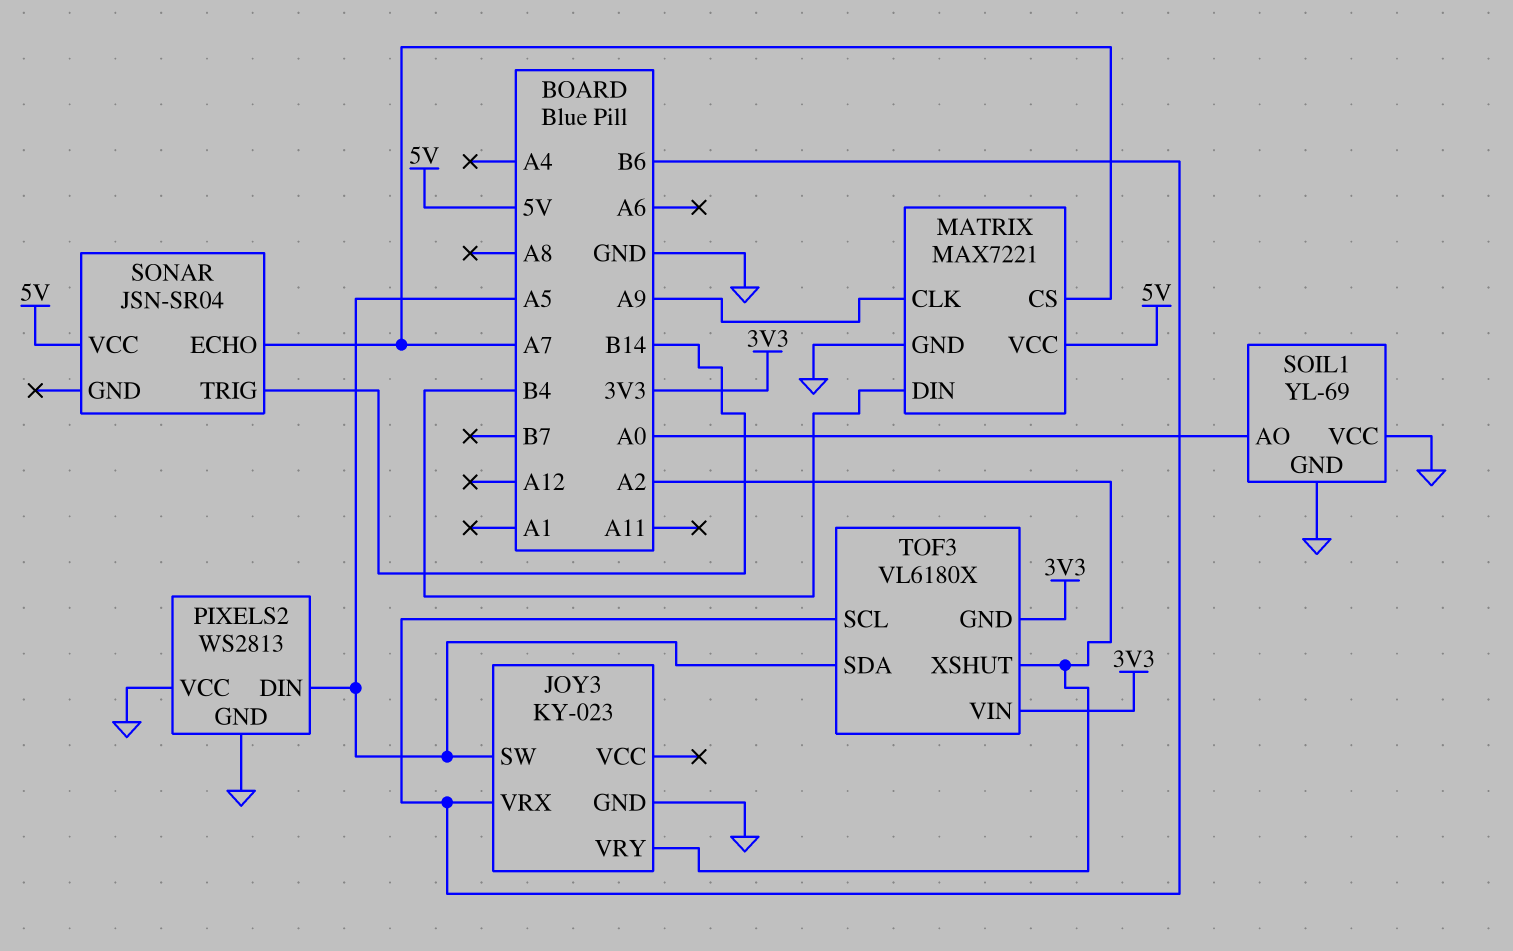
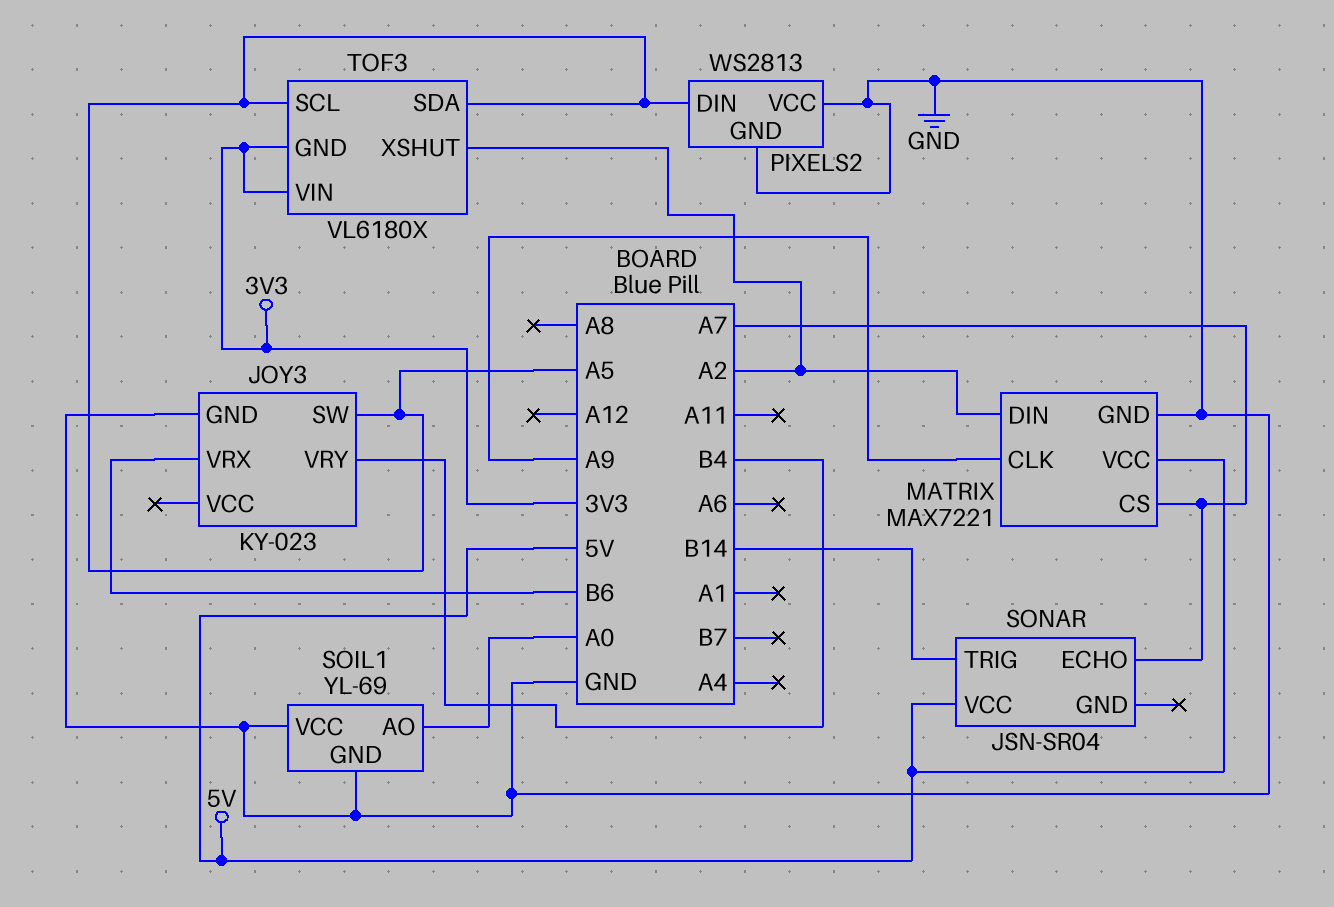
JOY3 pin VRY: A2 -> B4
MATRIX pin DIN: B4 -> A2
TOF3 pin SCL: B6 -> A5

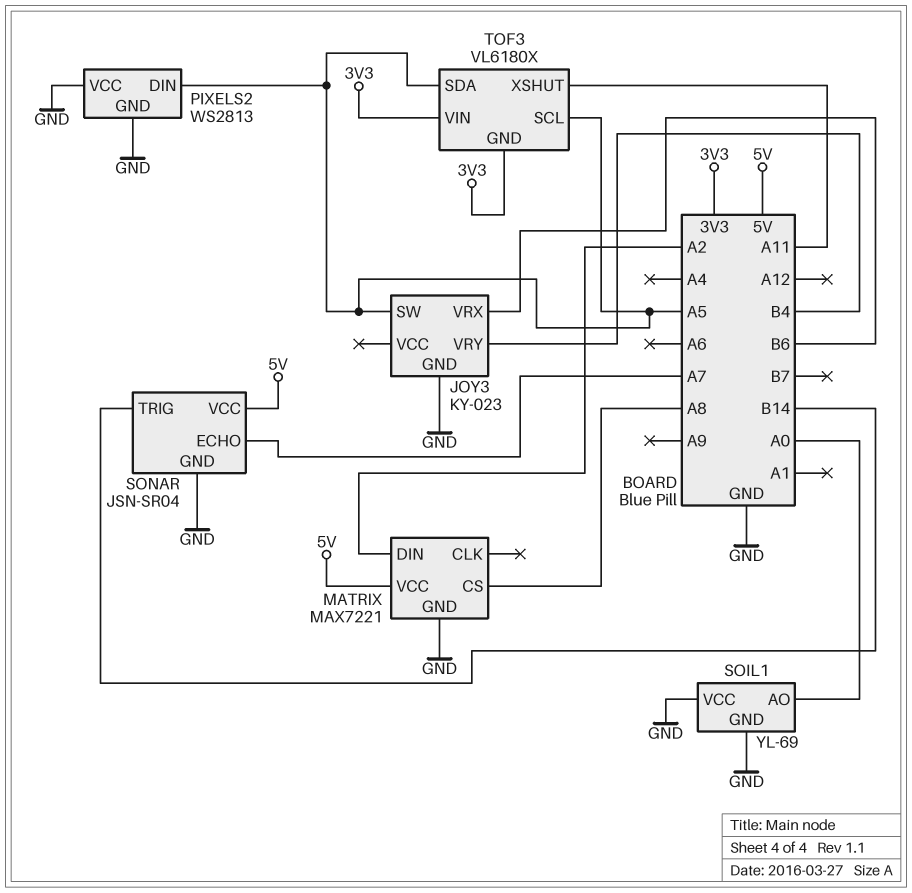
MATRIX pin CLK: A9 -> none
MATRIX pin CS: A7 -> A8
SONAR pin GND: none -> GND
TOF3 pin XSHUT: A2 -> A11

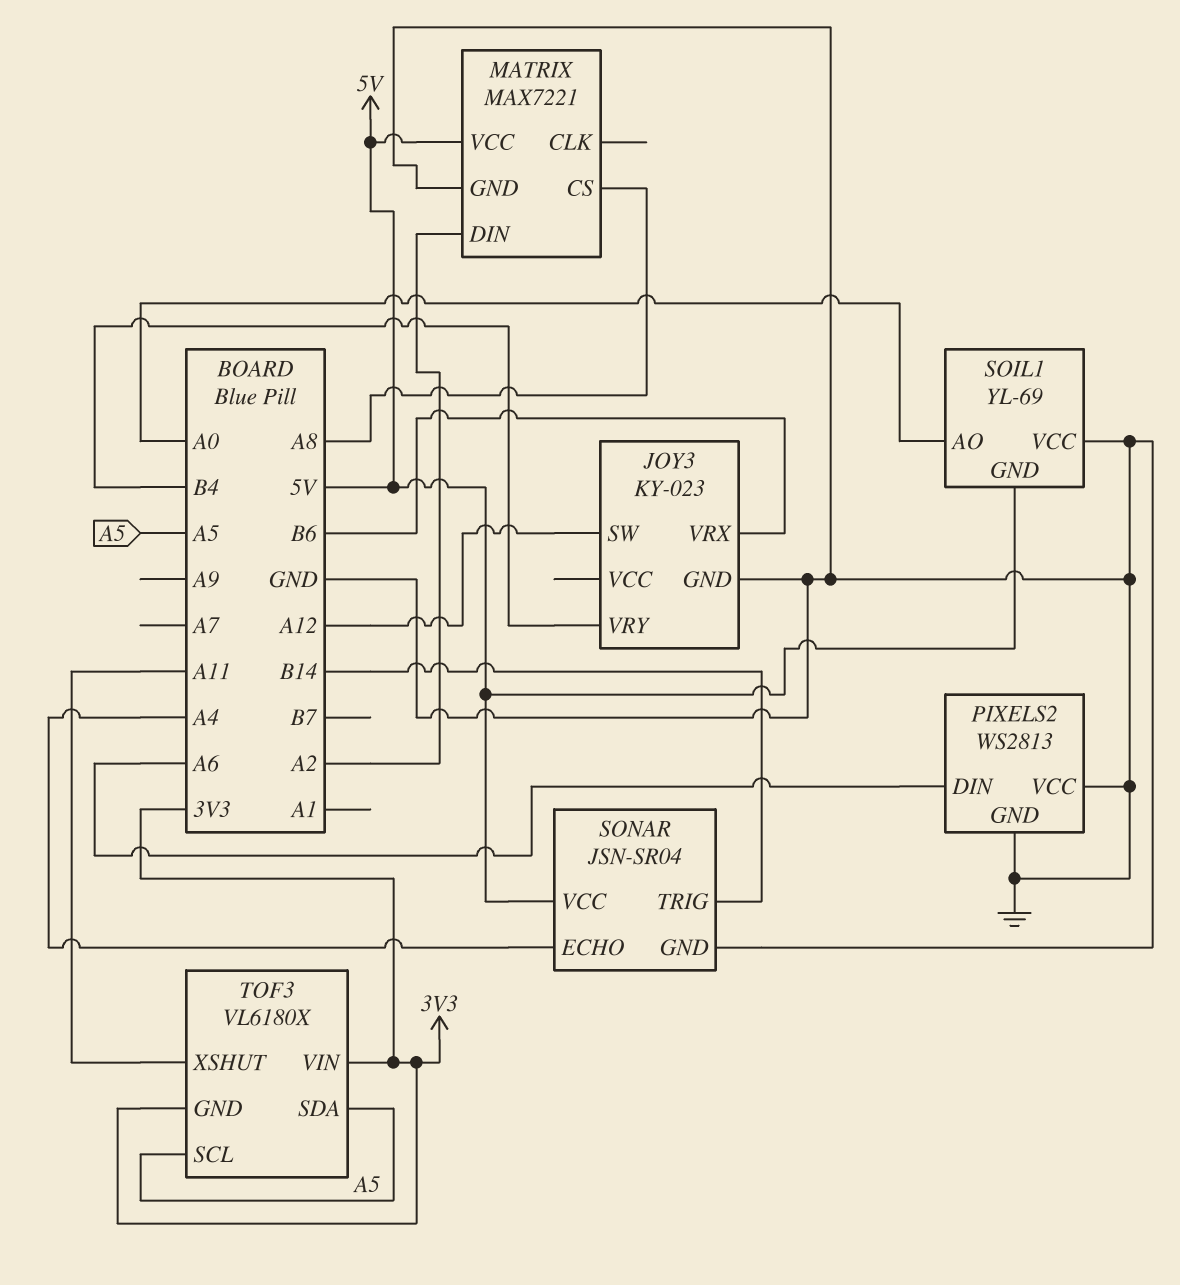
JOY3 pin SW: A5 -> A12
PIXELS2 pin DIN: A5 -> A6
SOIL1 pin GND: GND -> 5V
SONAR pin ECHO: A7 -> A4

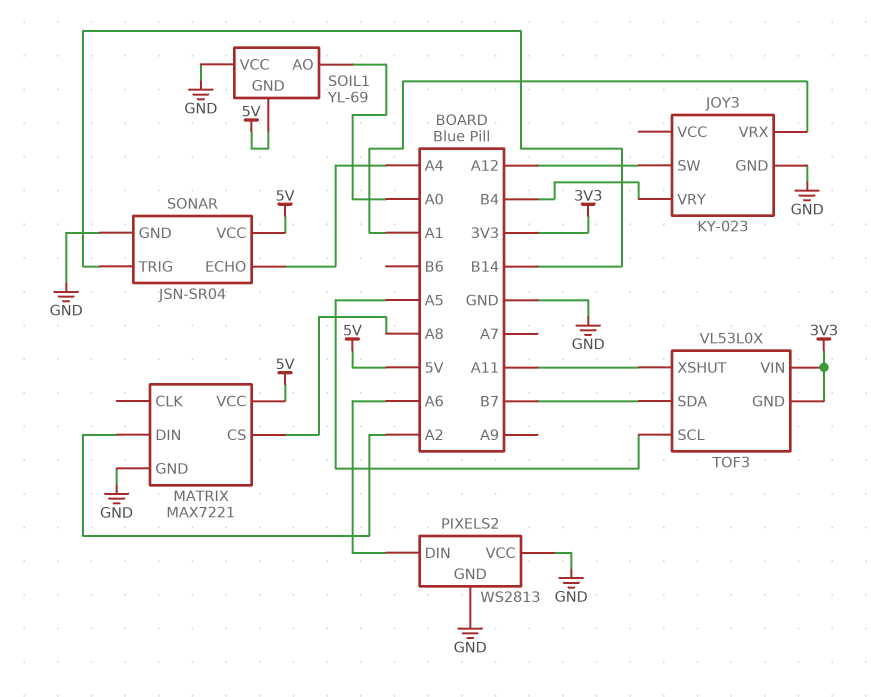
JOY3 pin VRX: B6 -> A1
TOF3: VL6180X -> VL53L0X
TOF3 pin SDA: A5 -> B7

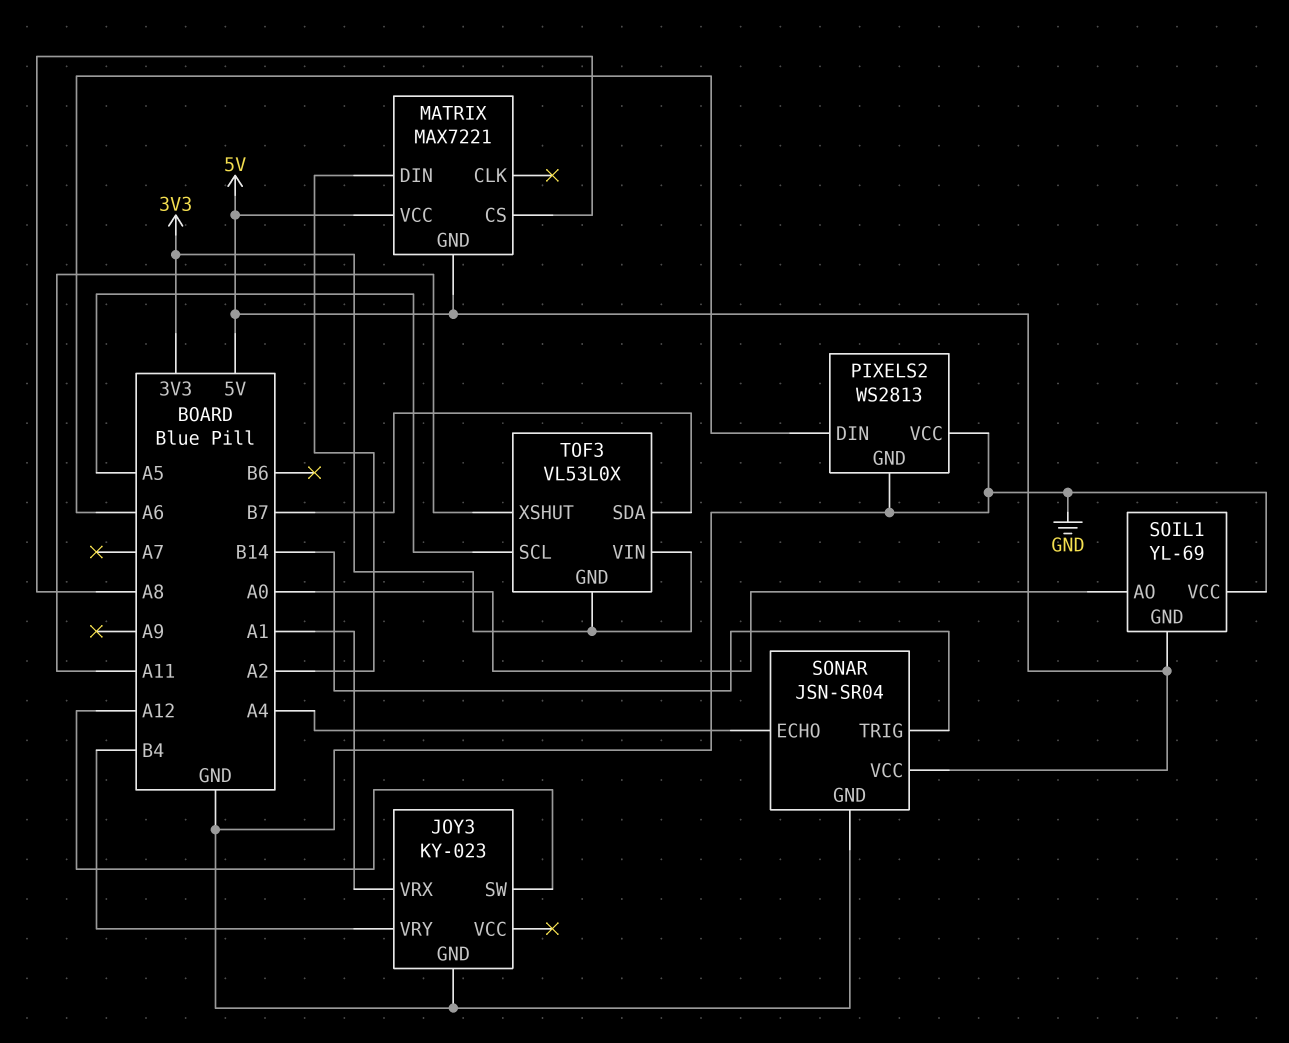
MATRIX pin GND: GND -> 5V

